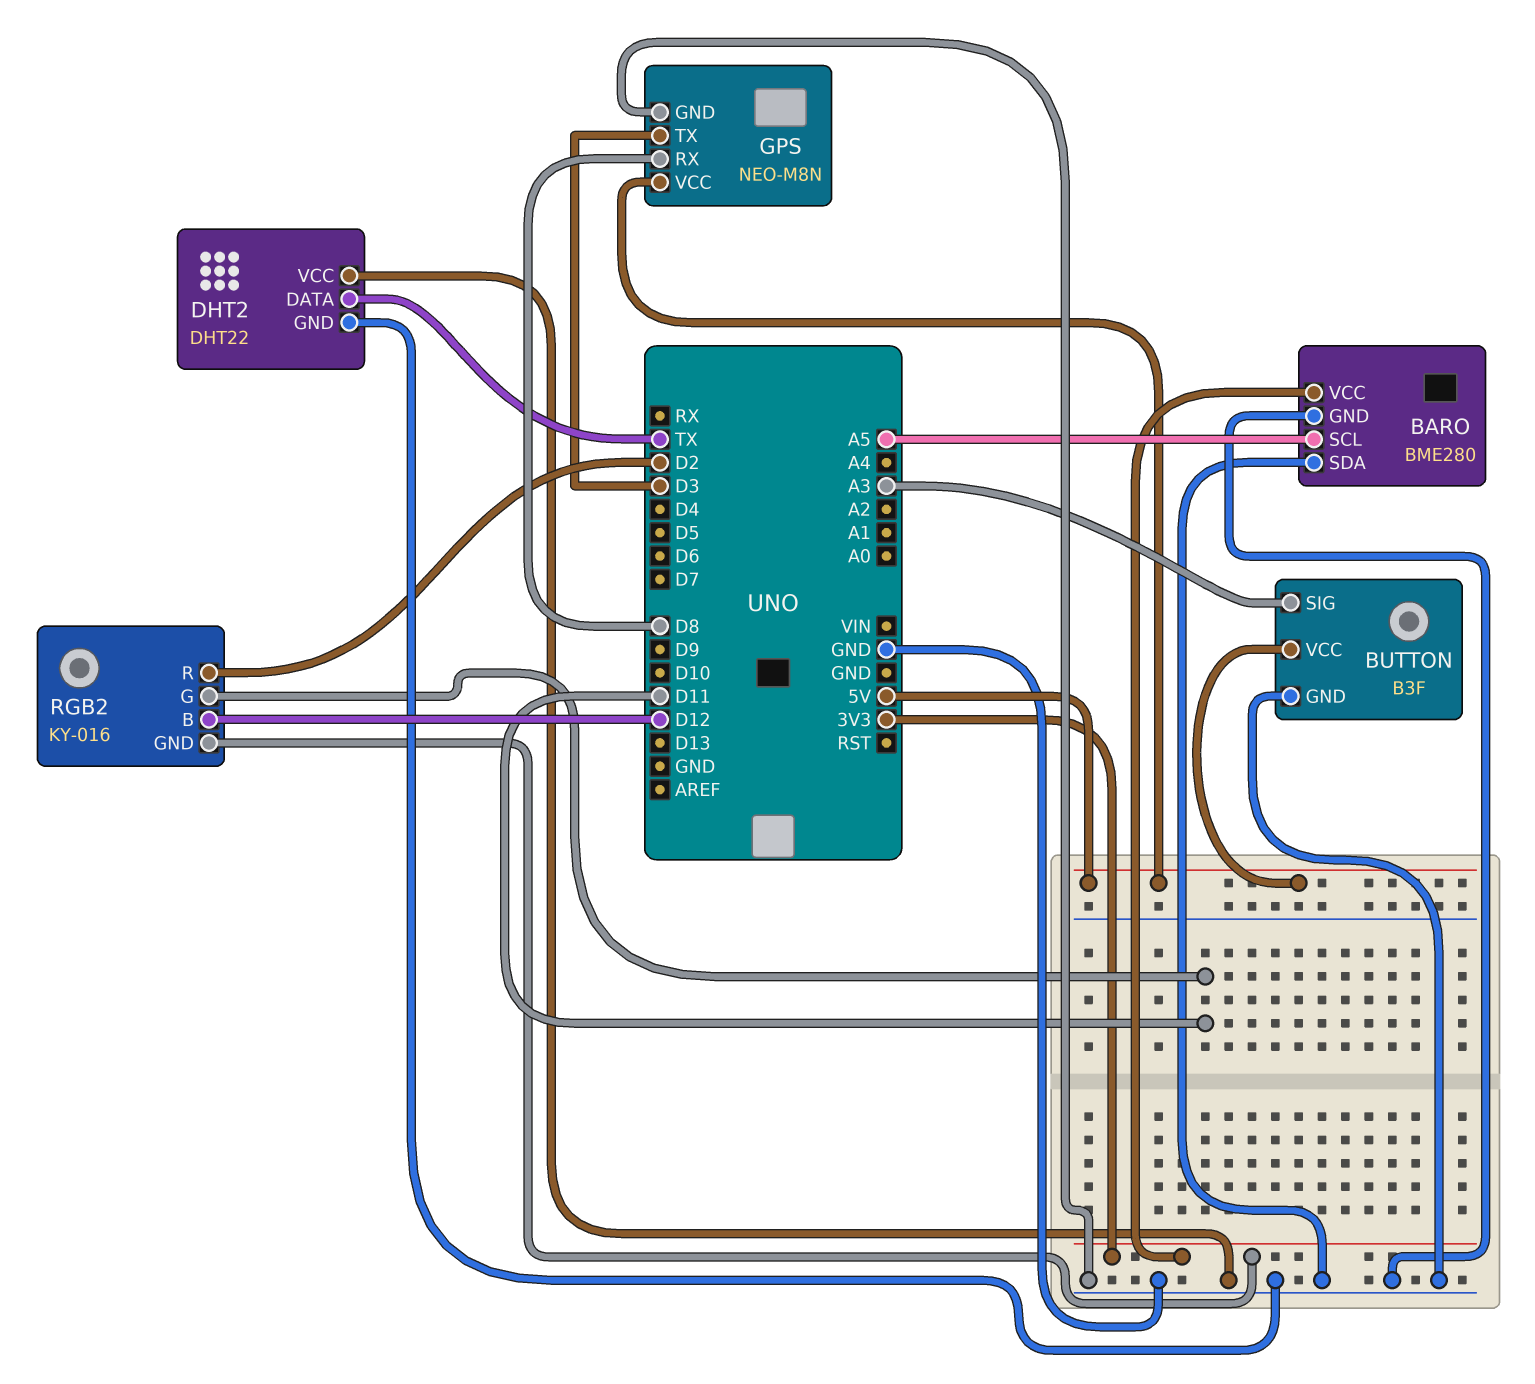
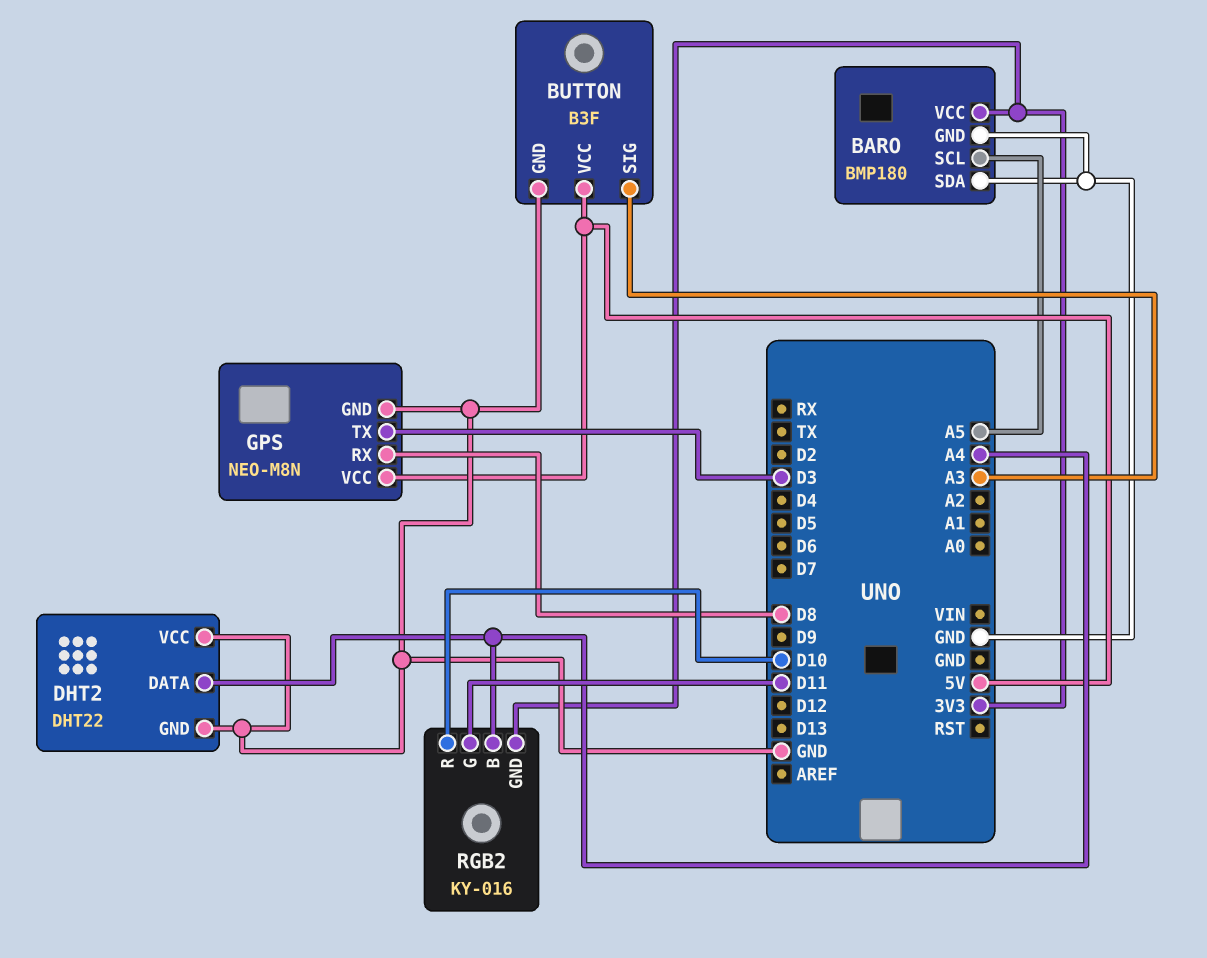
BARO: BME280 -> BMP180
DHT2 pin DATA: TX -> A4
RGB2 pin B: D12 -> A4
RGB2 pin R: D2 -> D10

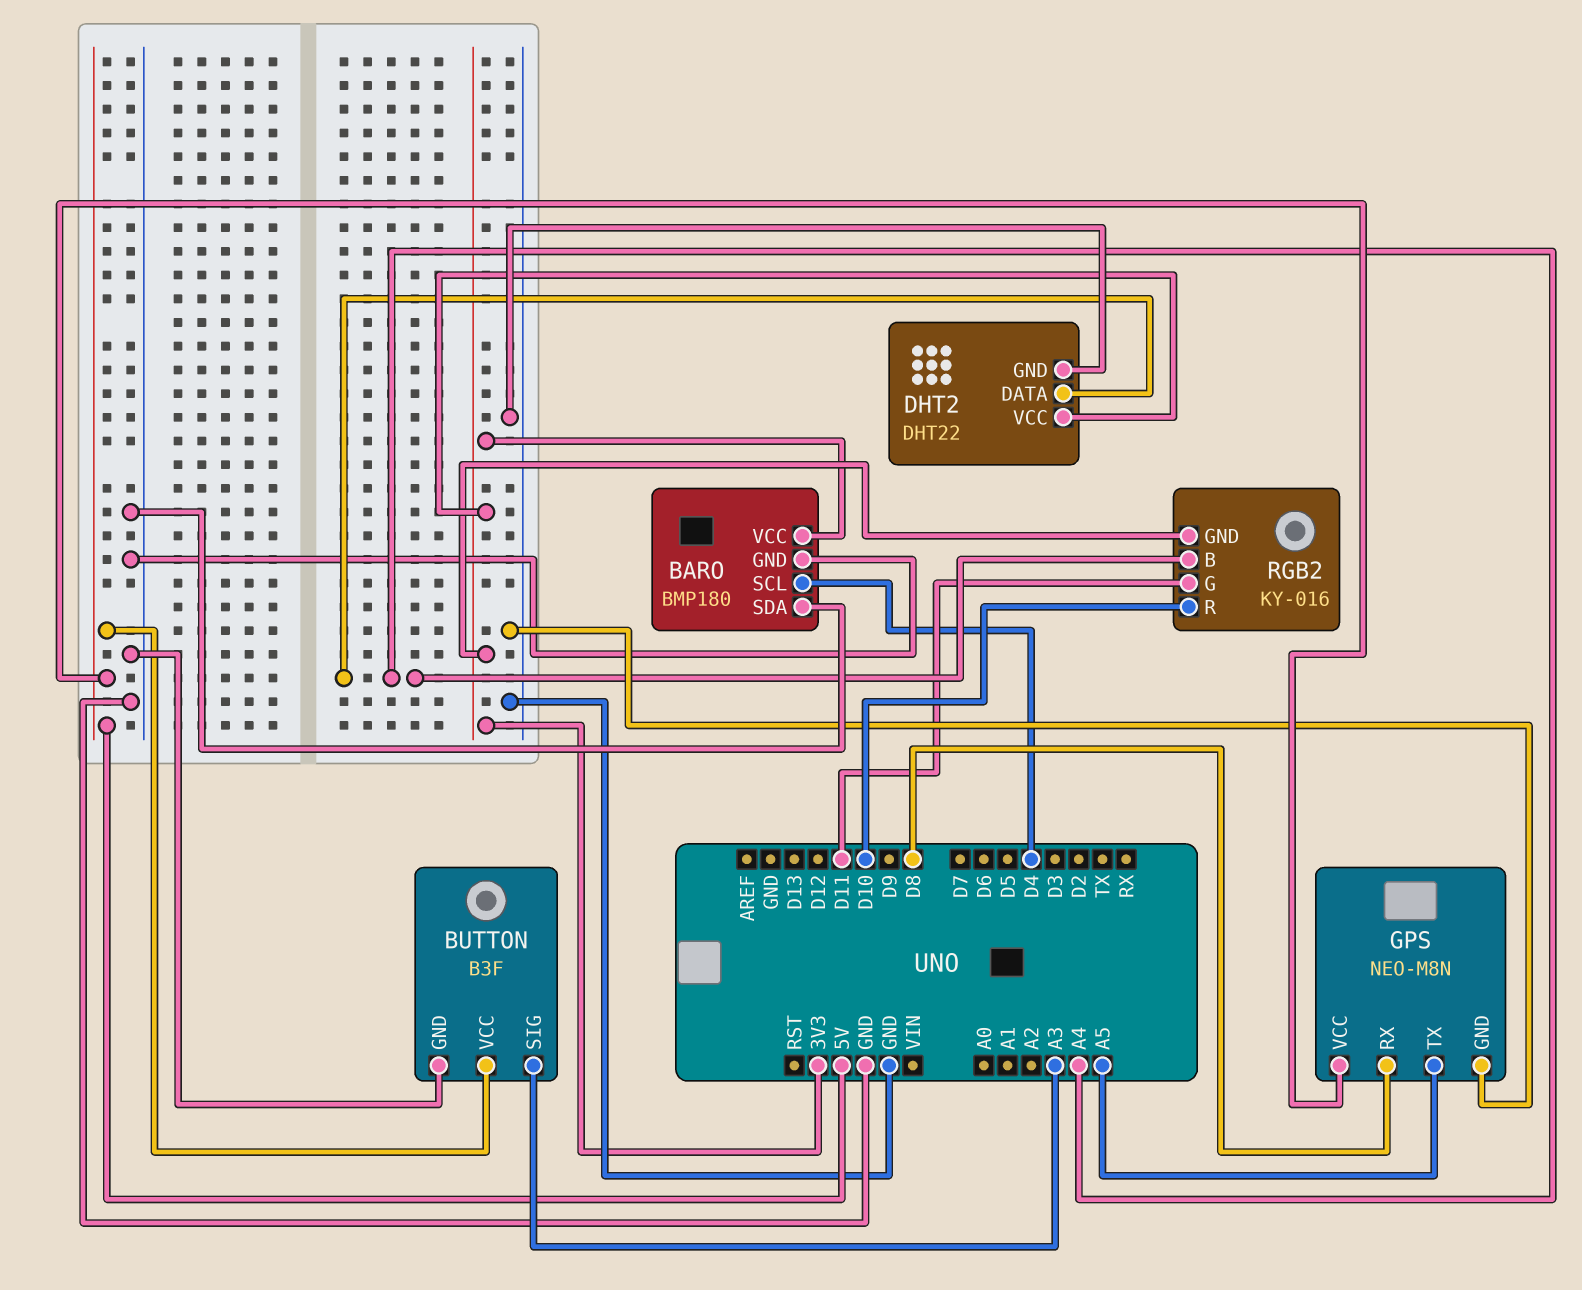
BARO pin SCL: A5 -> D4
DHT2 pin VCC: GND -> 3V3
GPS pin TX: D3 -> A5

